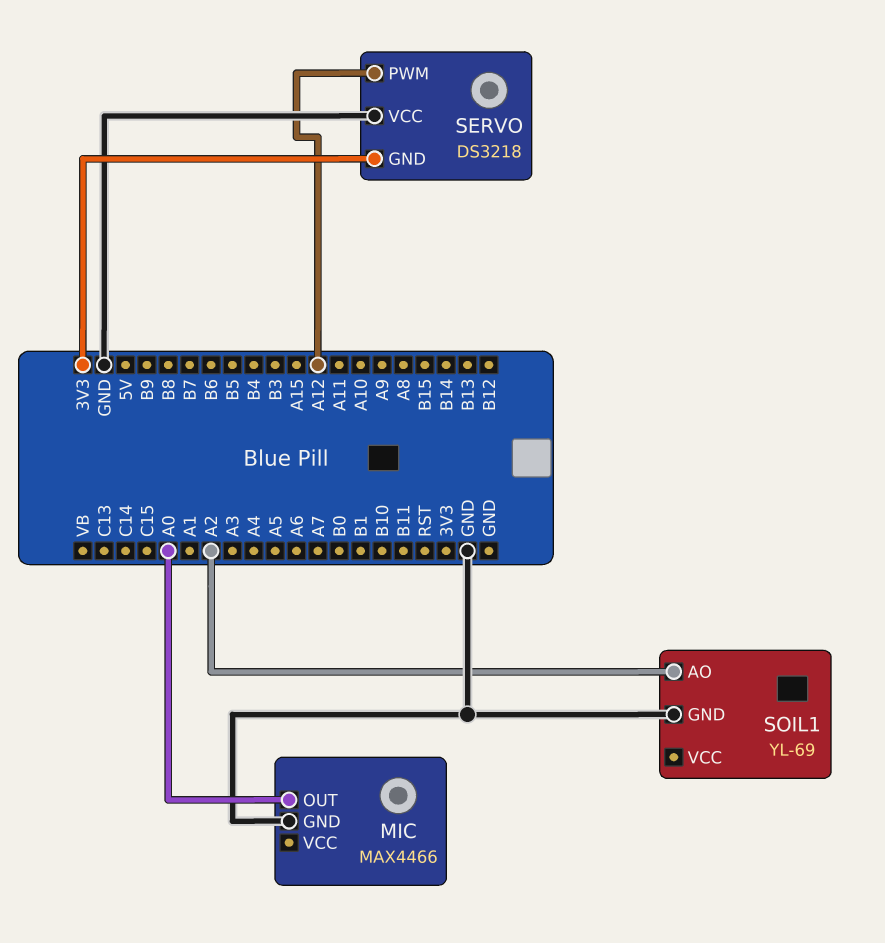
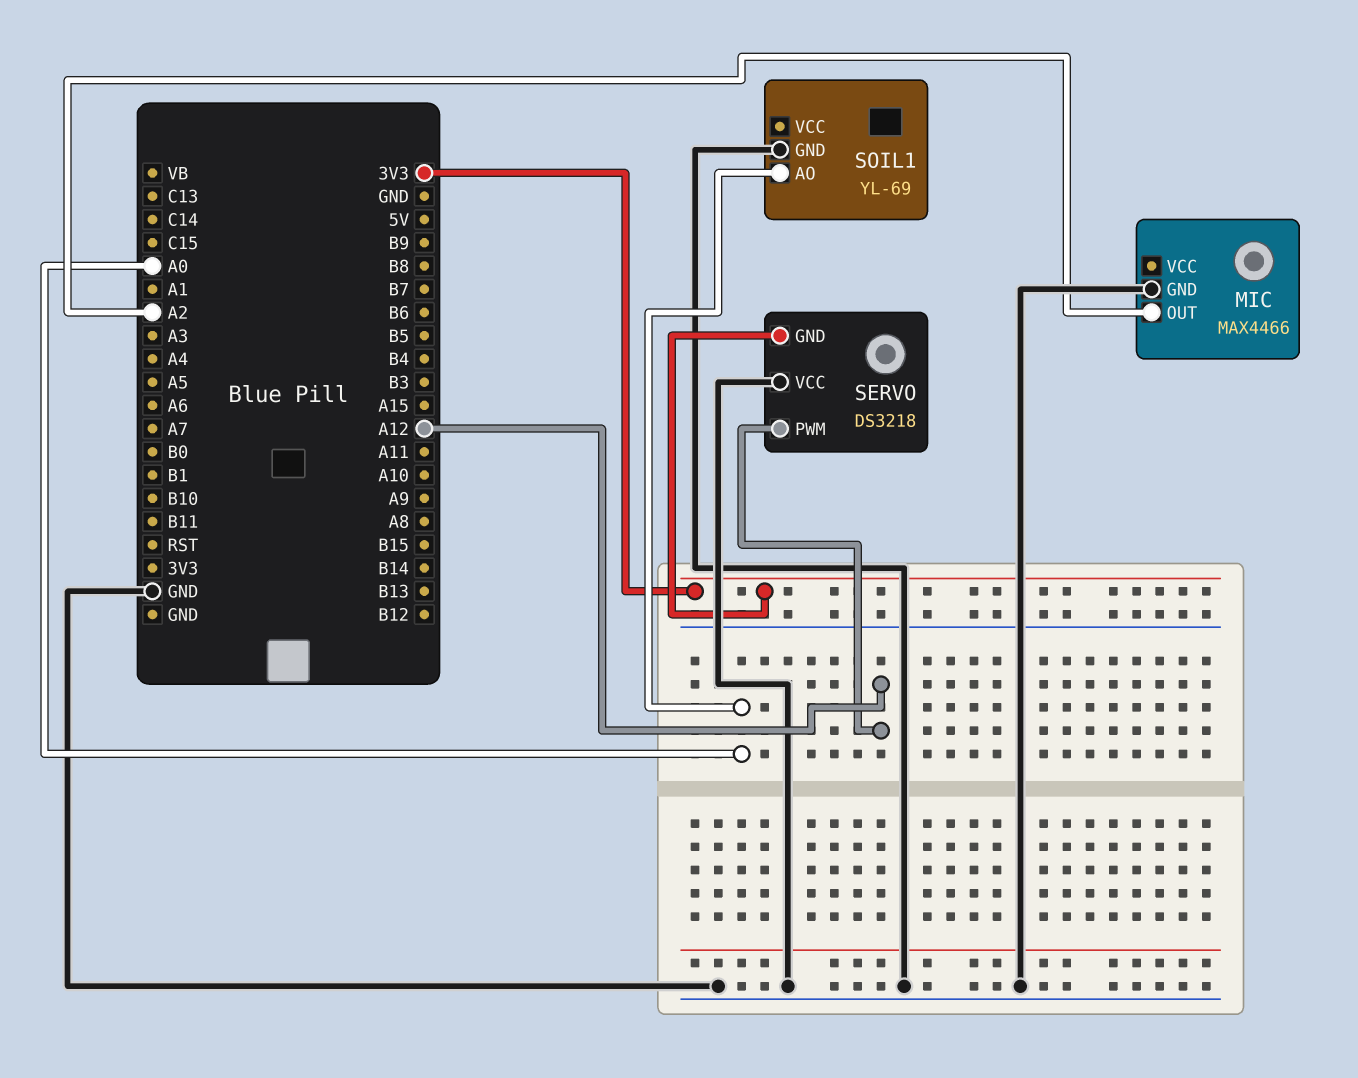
MIC pin OUT: A0 -> A2
SOIL1 pin AO: A2 -> A0

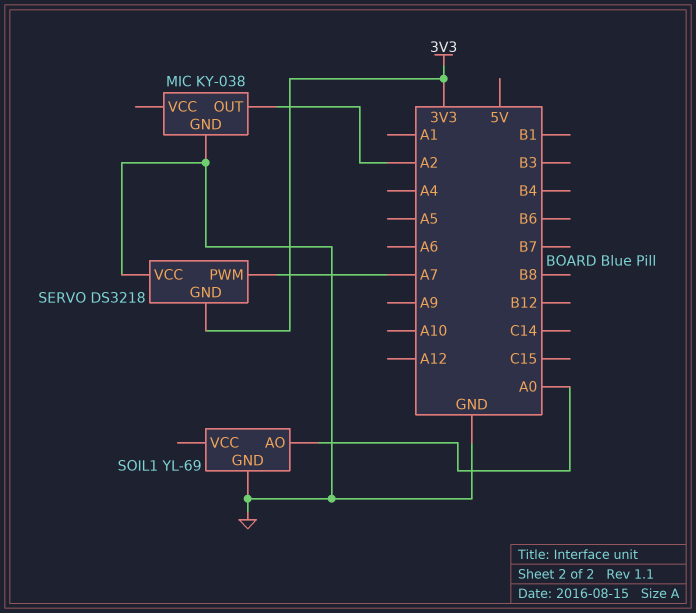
MIC: MAX4466 -> KY-038
SERVO pin PWM: A12 -> A7

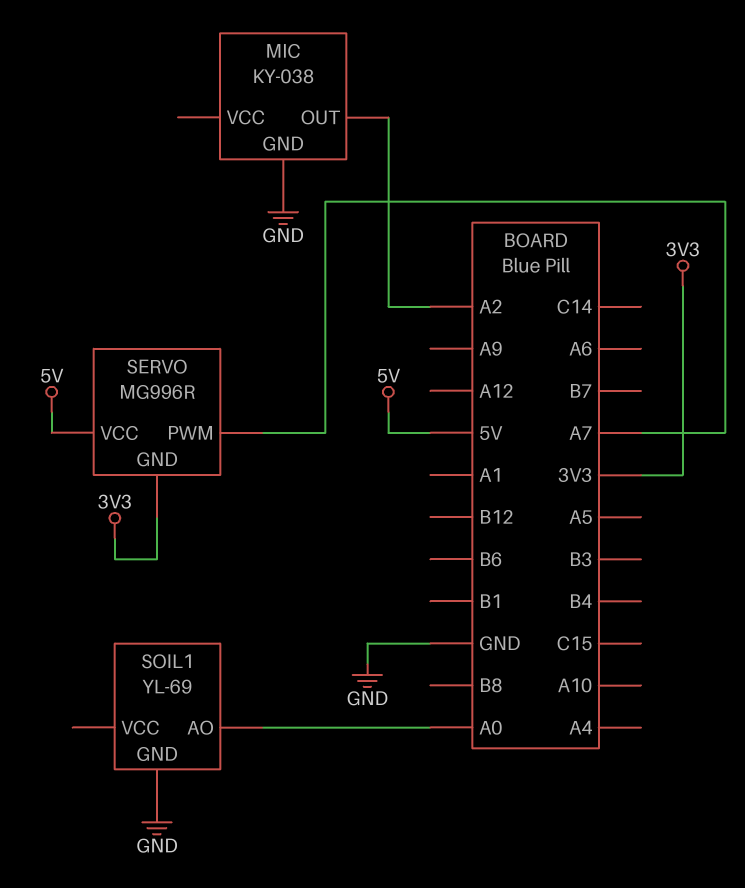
SERVO: DS3218 -> MG996R
SERVO pin VCC: GND -> 5V

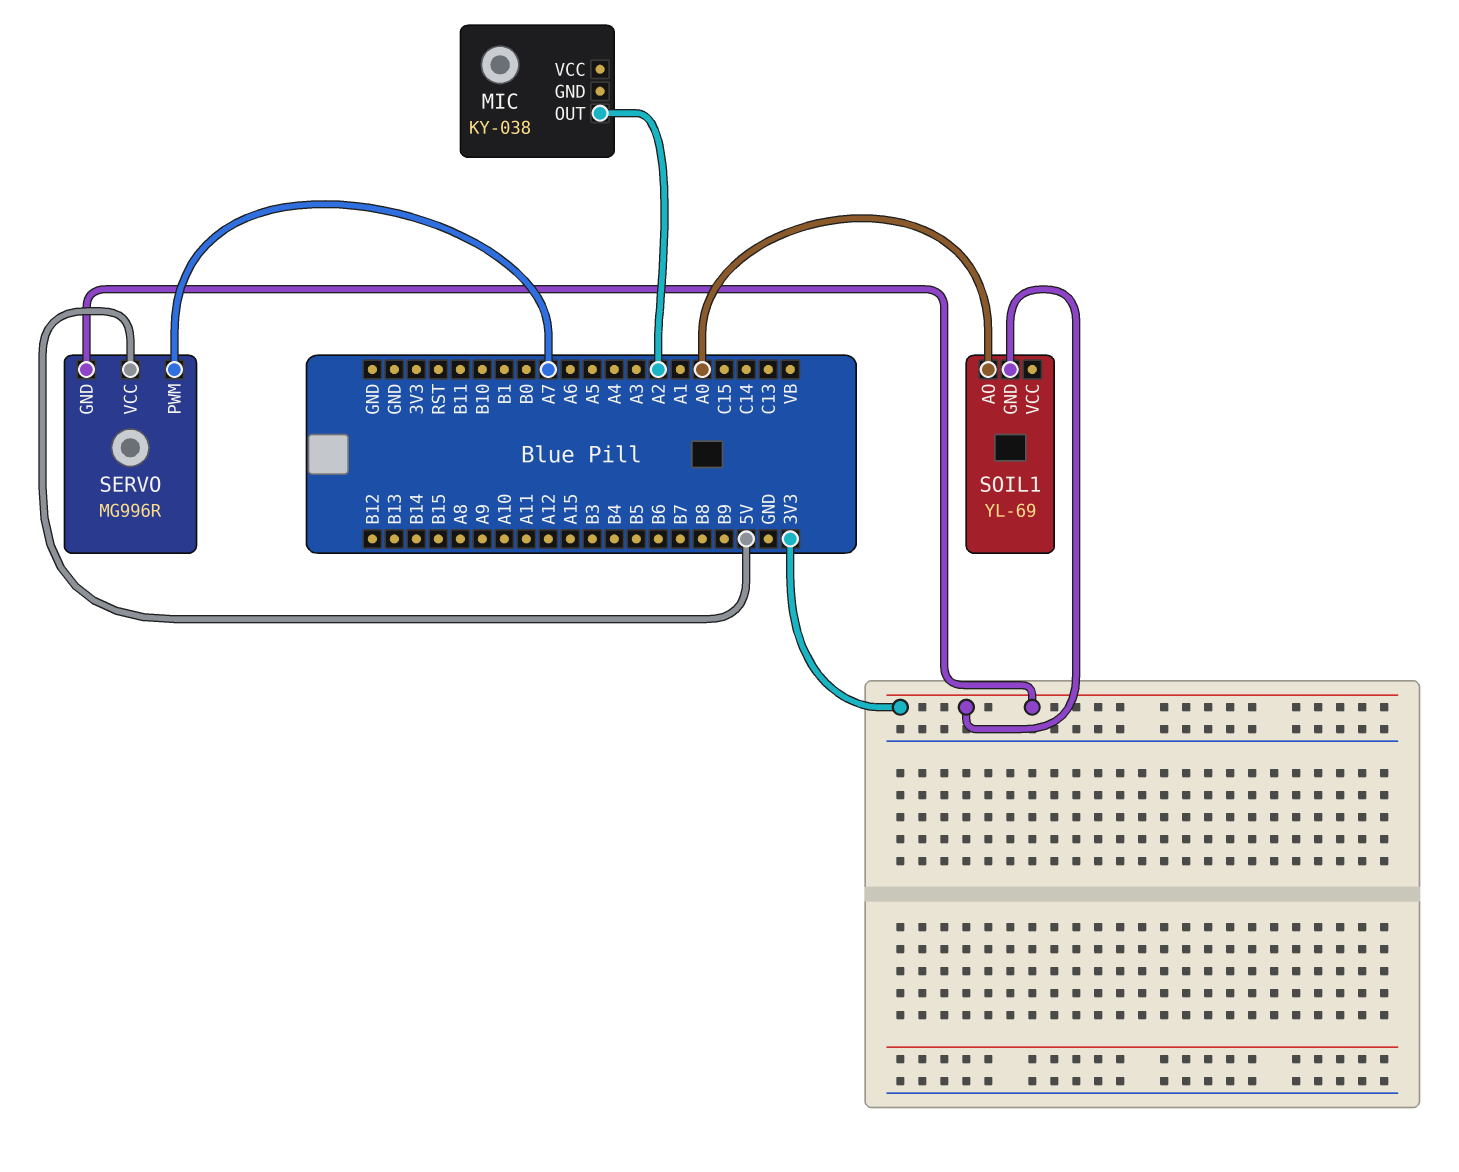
MIC pin GND: GND -> none
SOIL1 pin GND: GND -> 3V3

